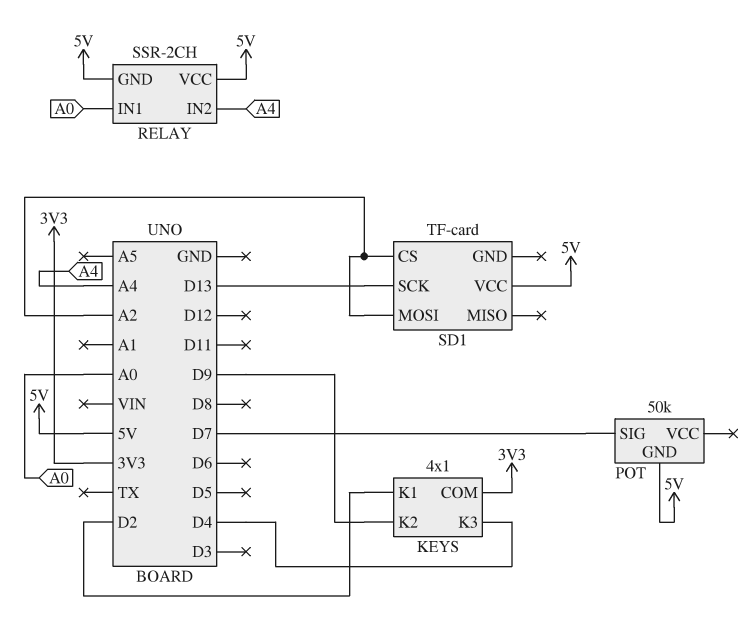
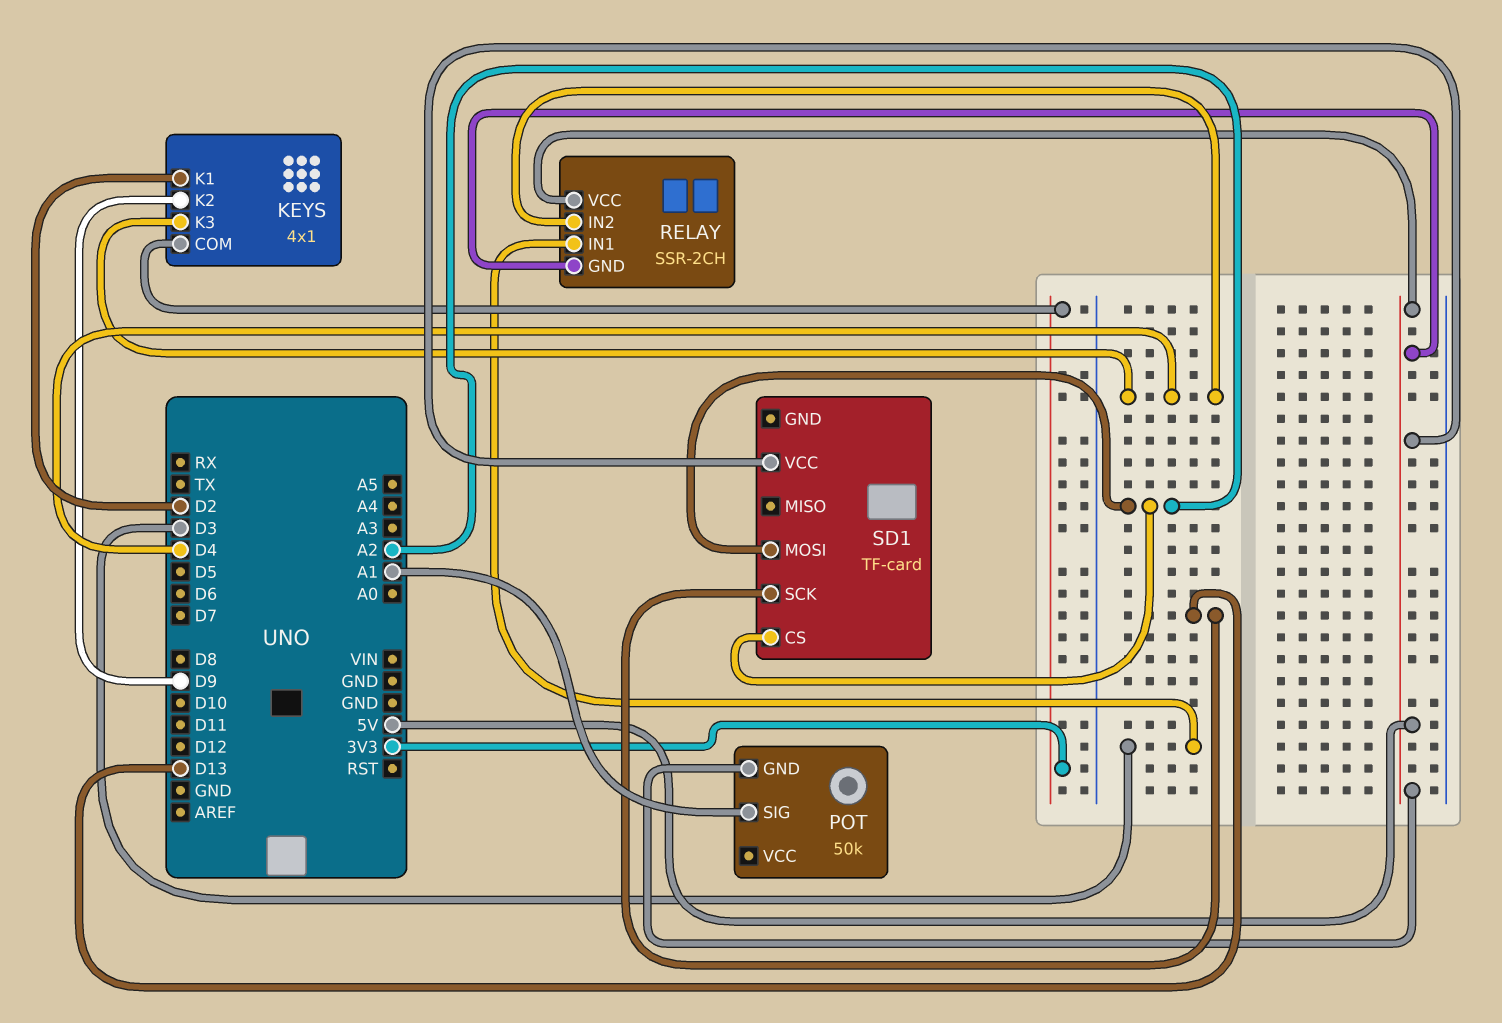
POT pin SIG: D7 -> A1
RELAY pin IN1: A0 -> D3
RELAY pin IN2: A4 -> D4

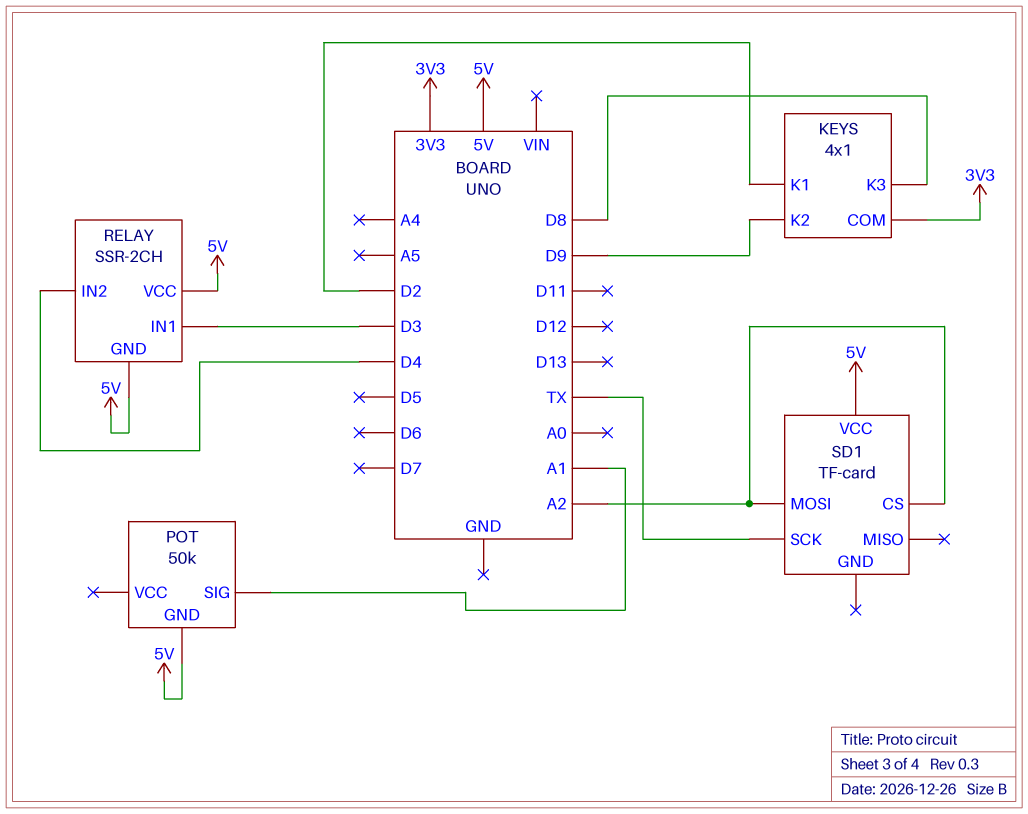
KEYS pin K3: D4 -> D8
SD1 pin SCK: D13 -> TX

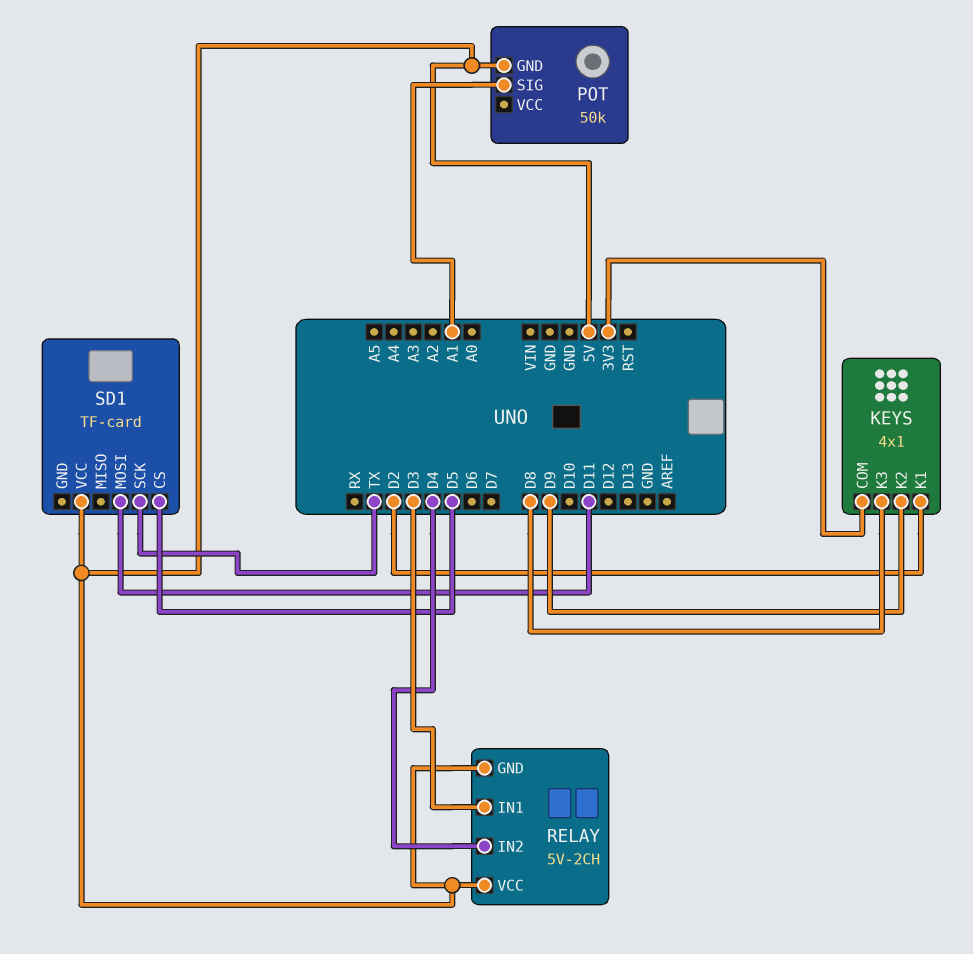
RELAY: SSR-2CH -> 5V-2CH
SD1 pin CS: A2 -> D5
SD1 pin MOSI: A2 -> D11

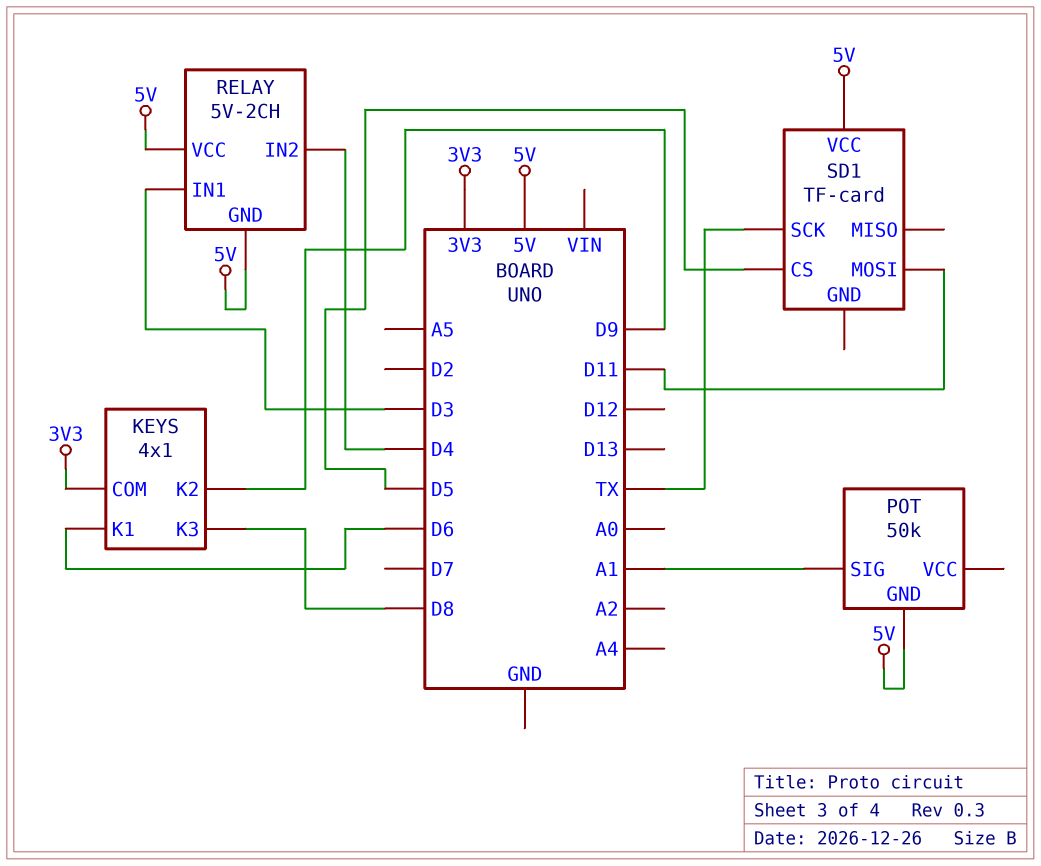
KEYS pin K1: D2 -> D6

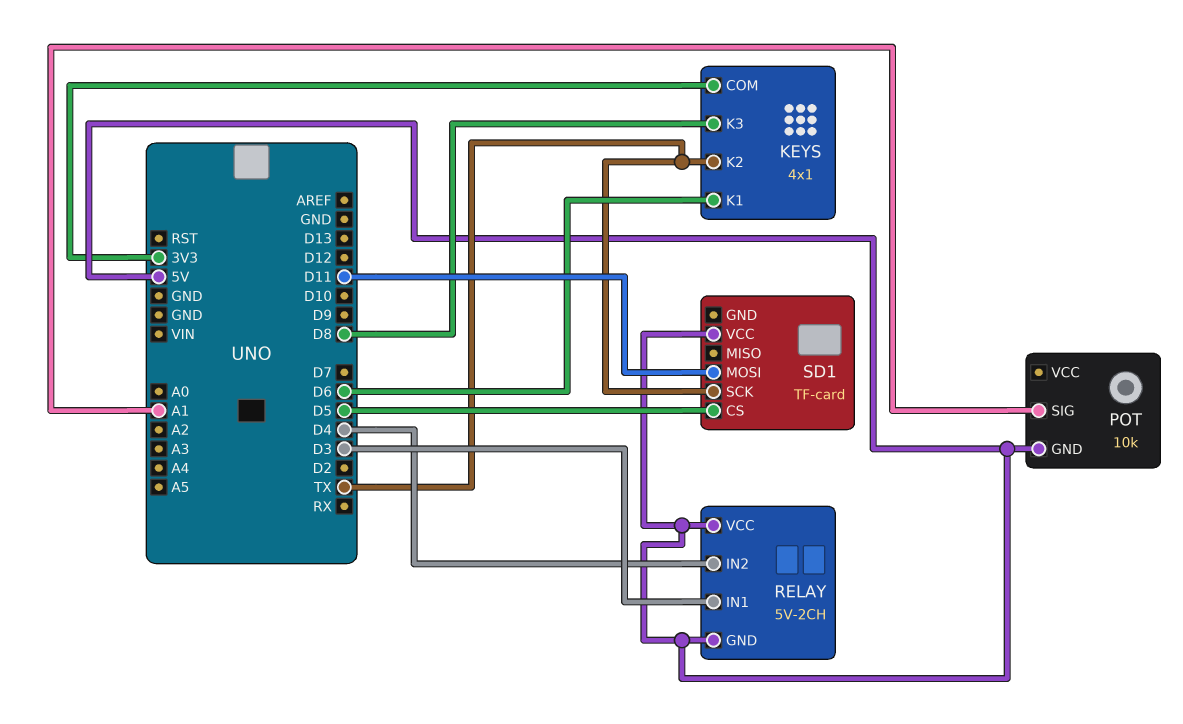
KEYS pin K2: D9 -> TX
POT: 50k -> 10k

